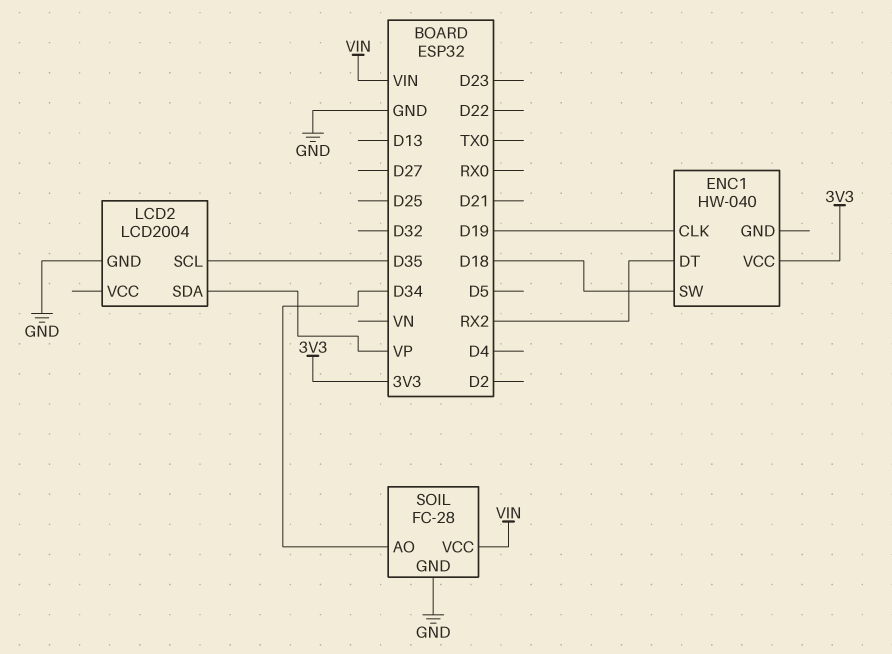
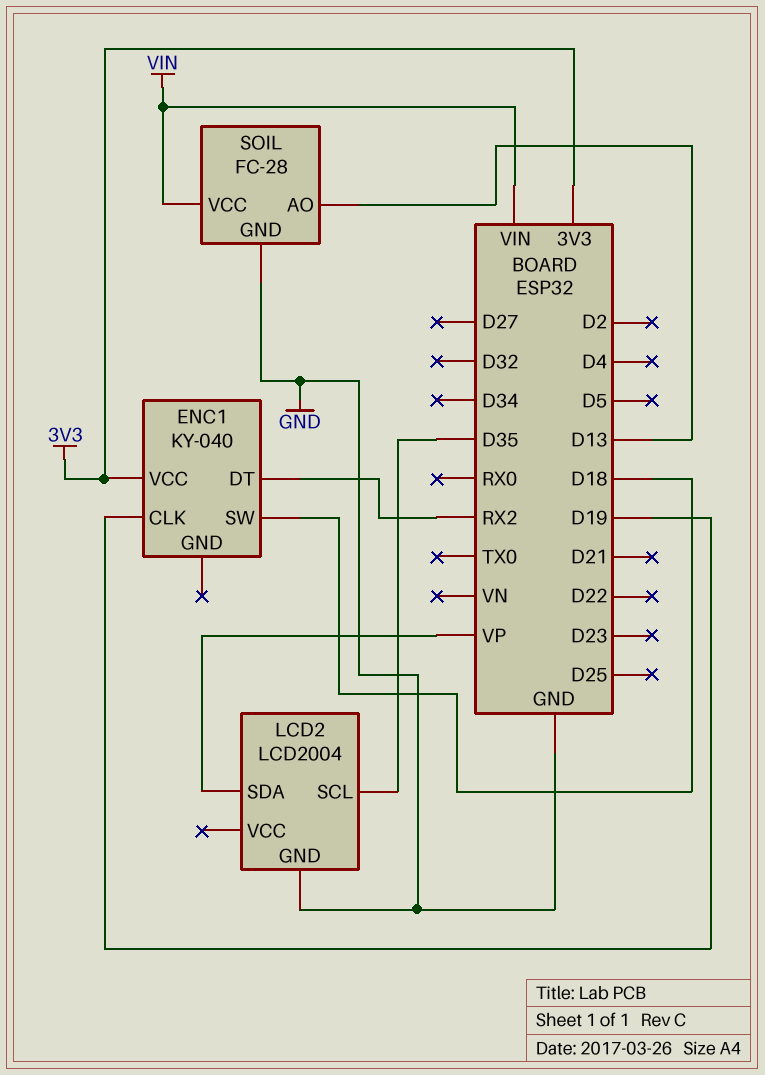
ENC1: HW-040 -> KY-040
SOIL pin AO: D34 -> D13

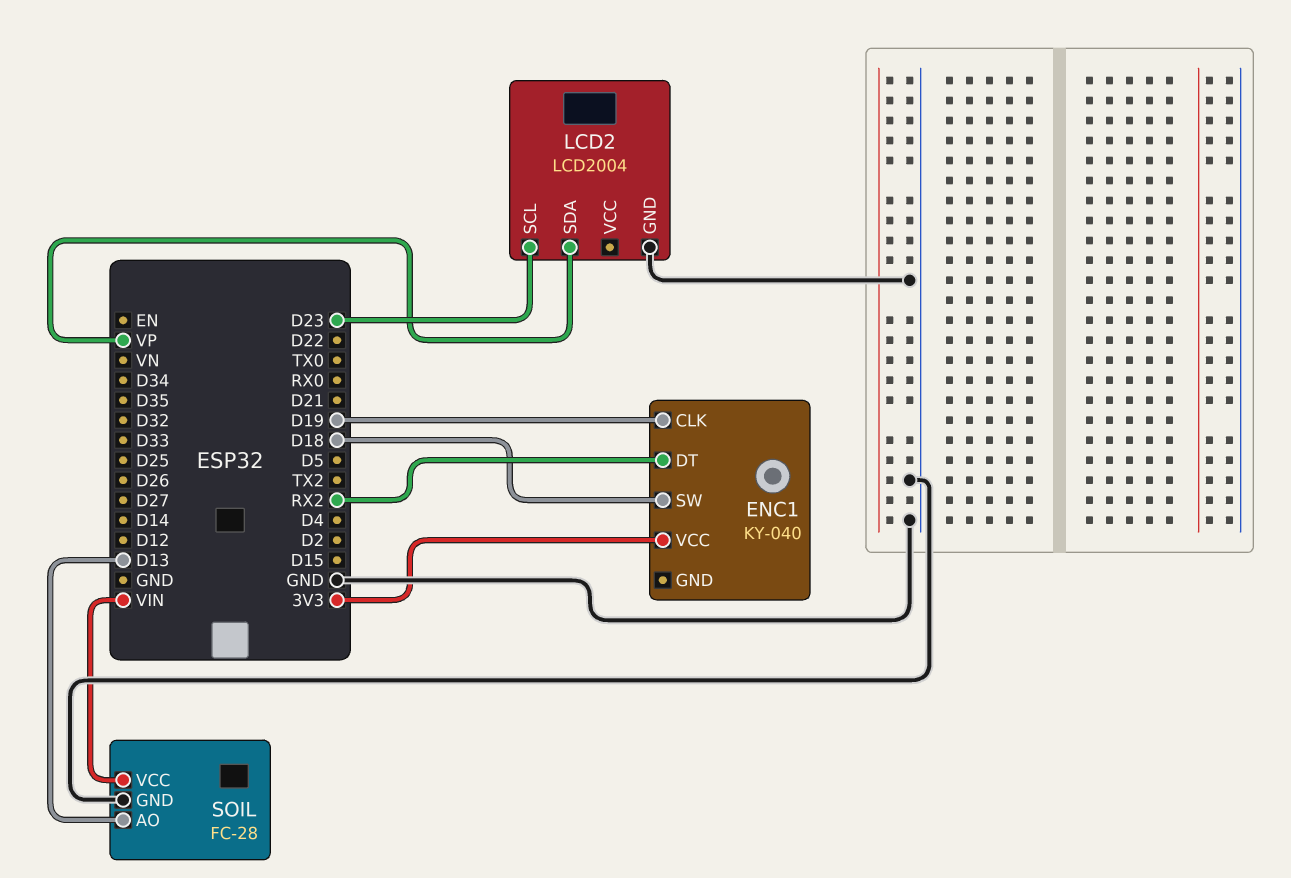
LCD2 pin SCL: D35 -> D23

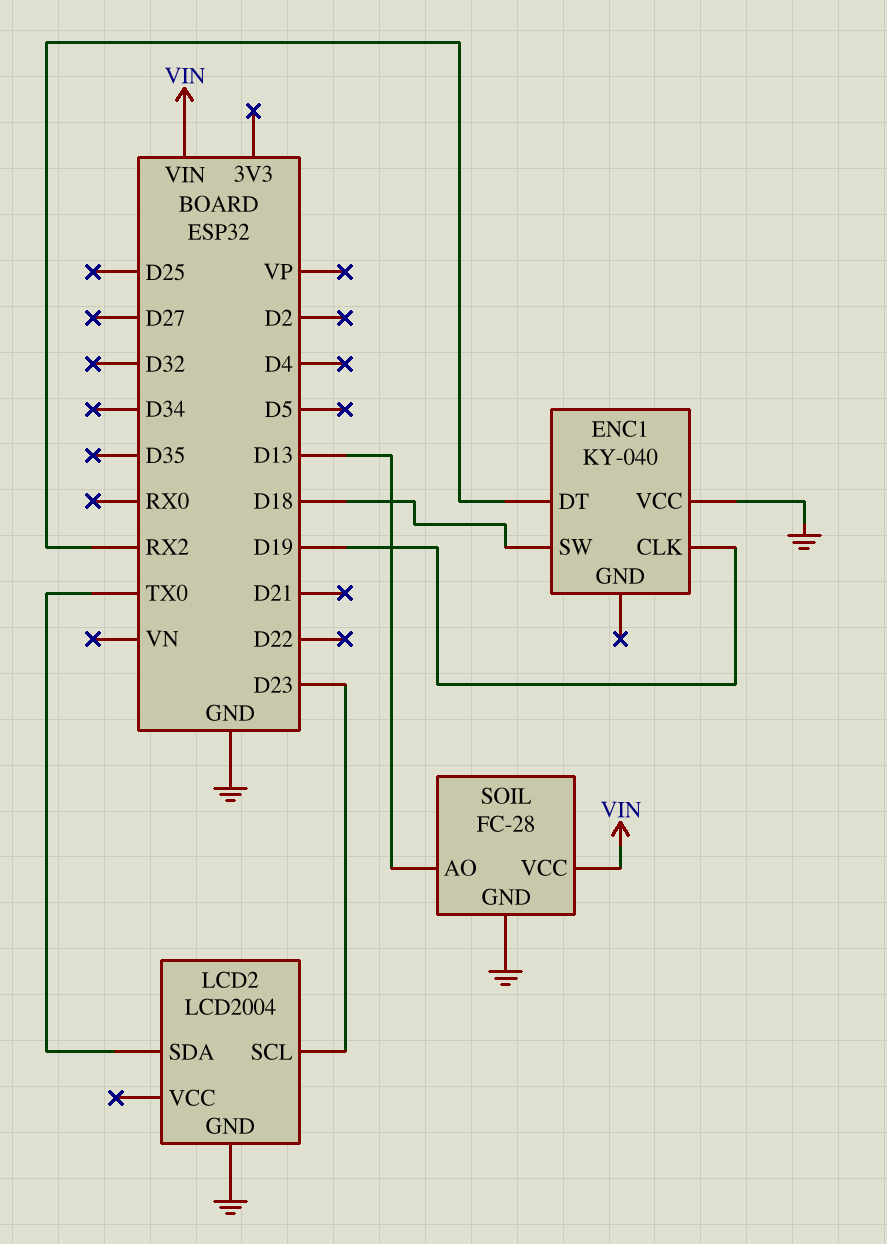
ENC1 pin VCC: 3V3 -> GND
LCD2 pin SDA: VP -> TX0

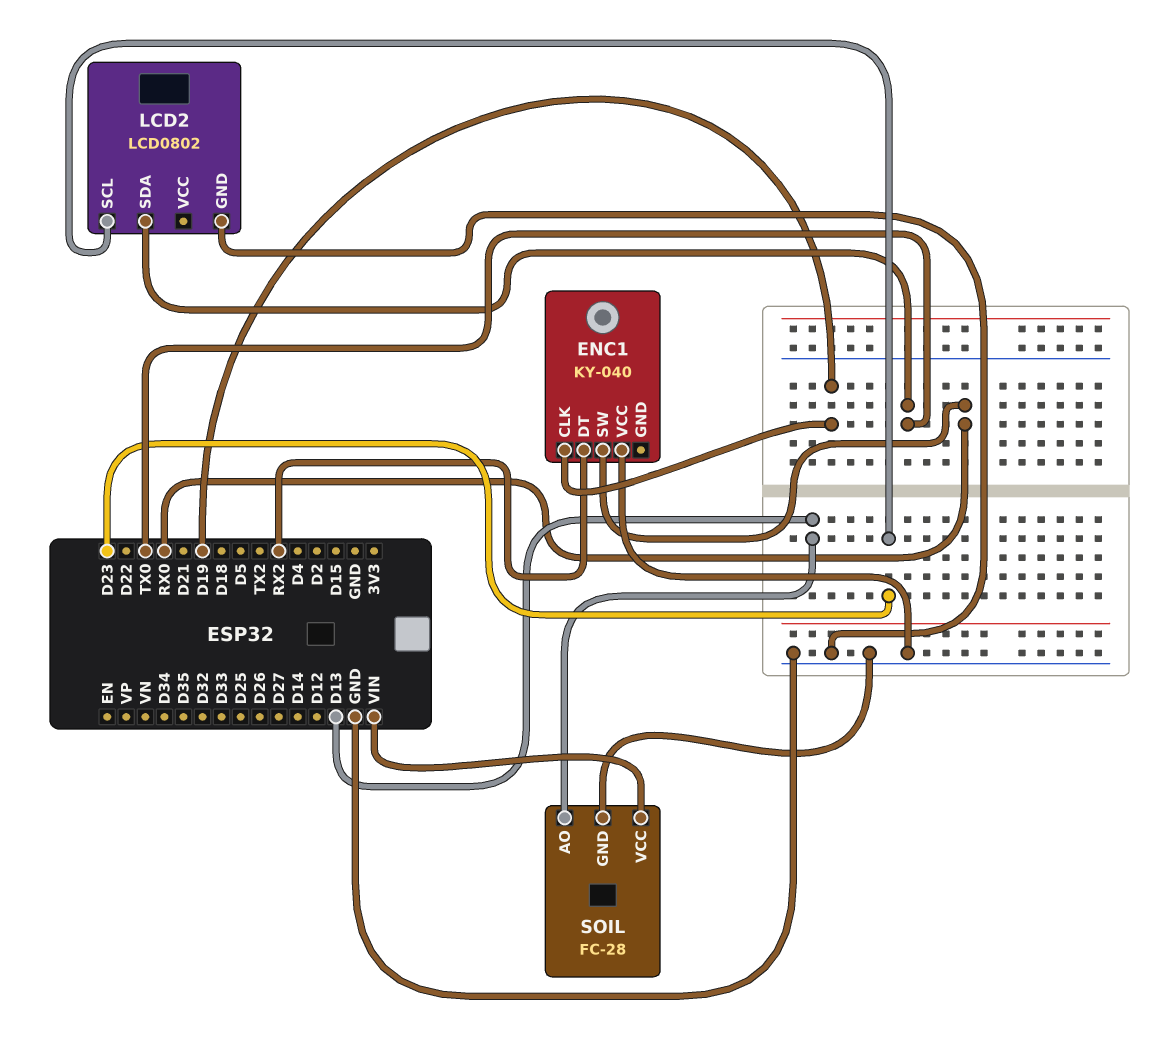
ENC1 pin SW: D18 -> RX0
LCD2: LCD2004 -> LCD0802

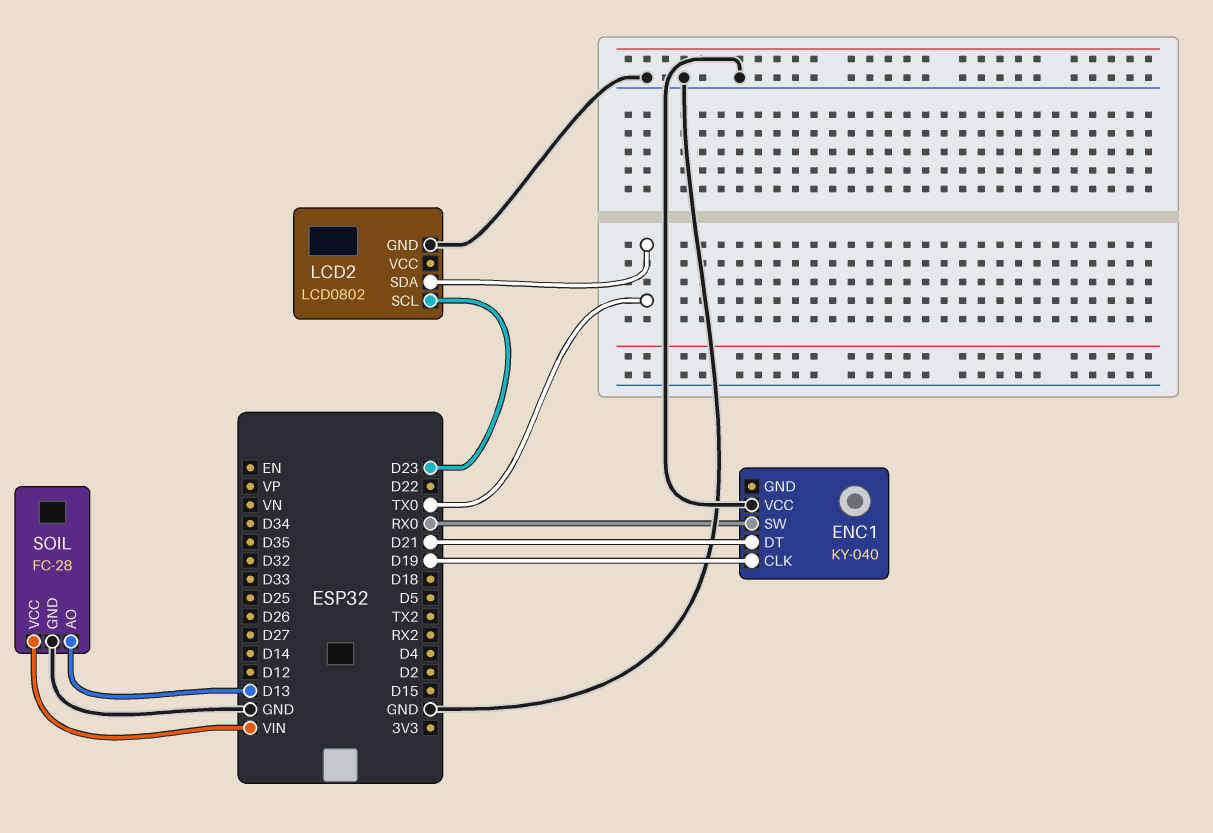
ENC1 pin DT: RX2 -> D21

